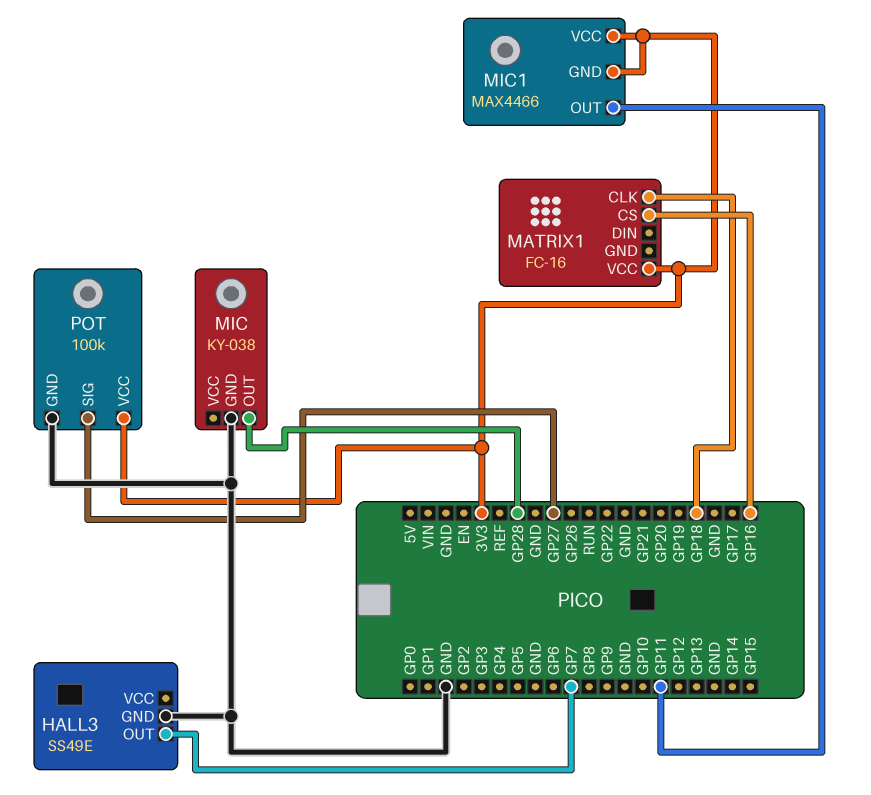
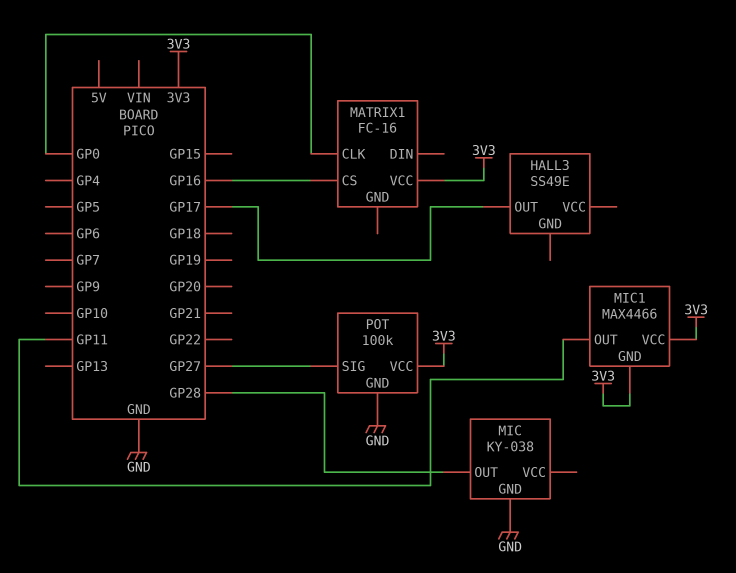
HALL3 pin GND: GND -> none
HALL3 pin OUT: GP7 -> GP17
MATRIX1 pin CLK: GP18 -> GP0

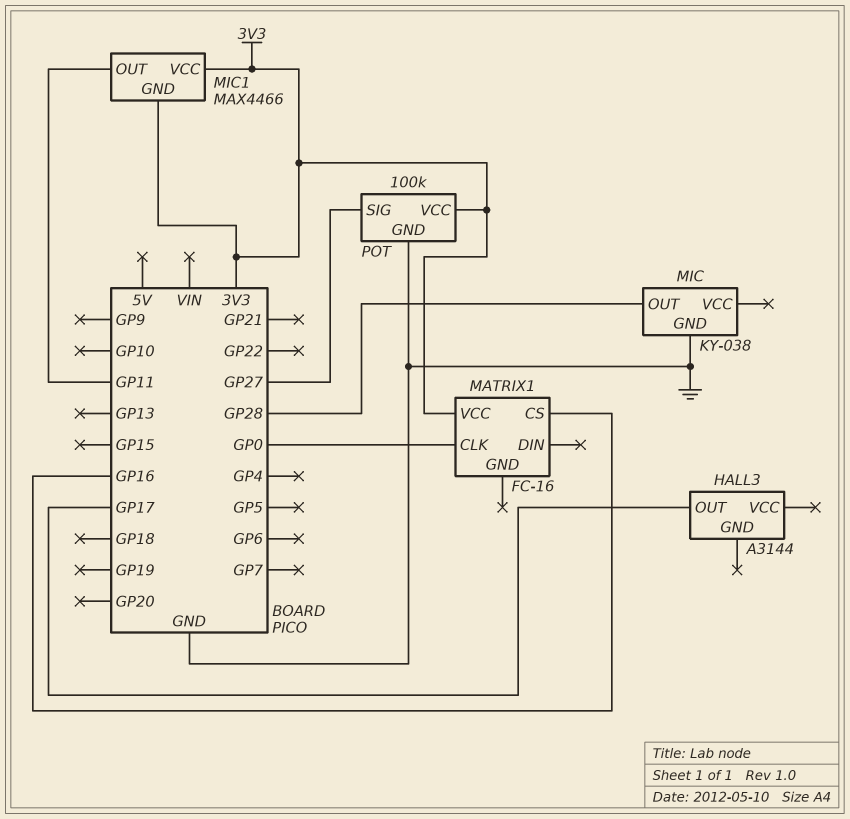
HALL3: SS49E -> A3144

